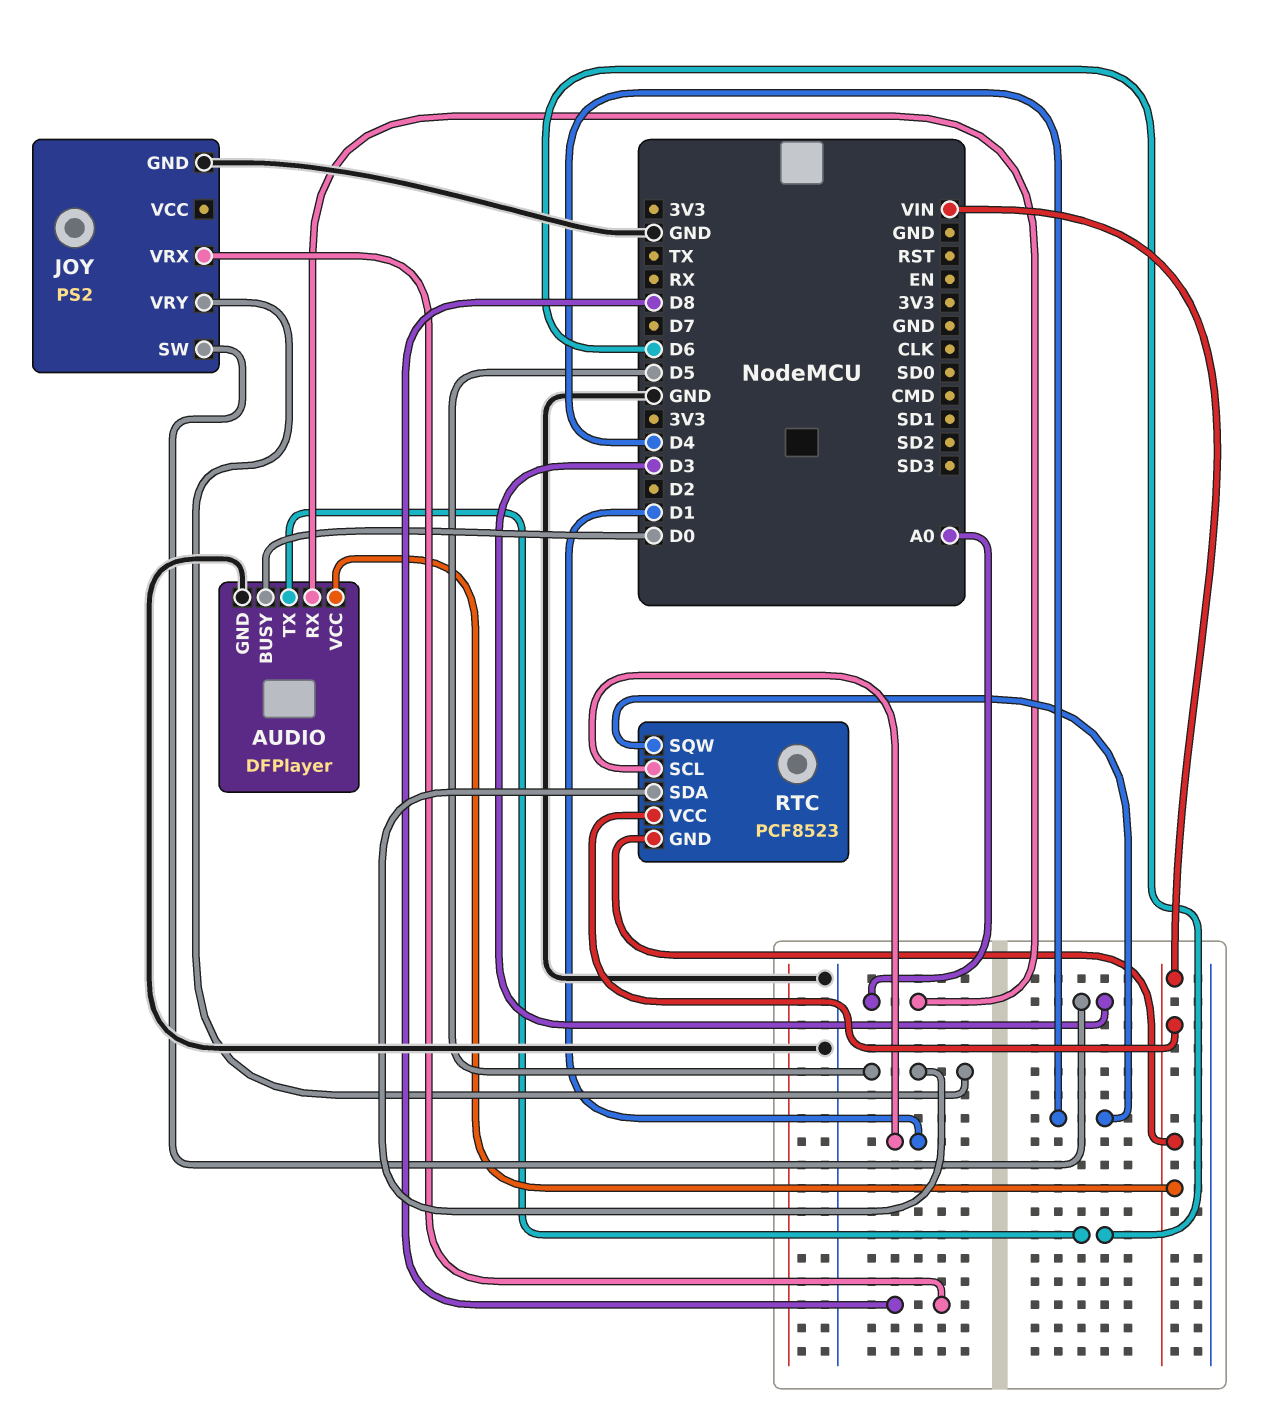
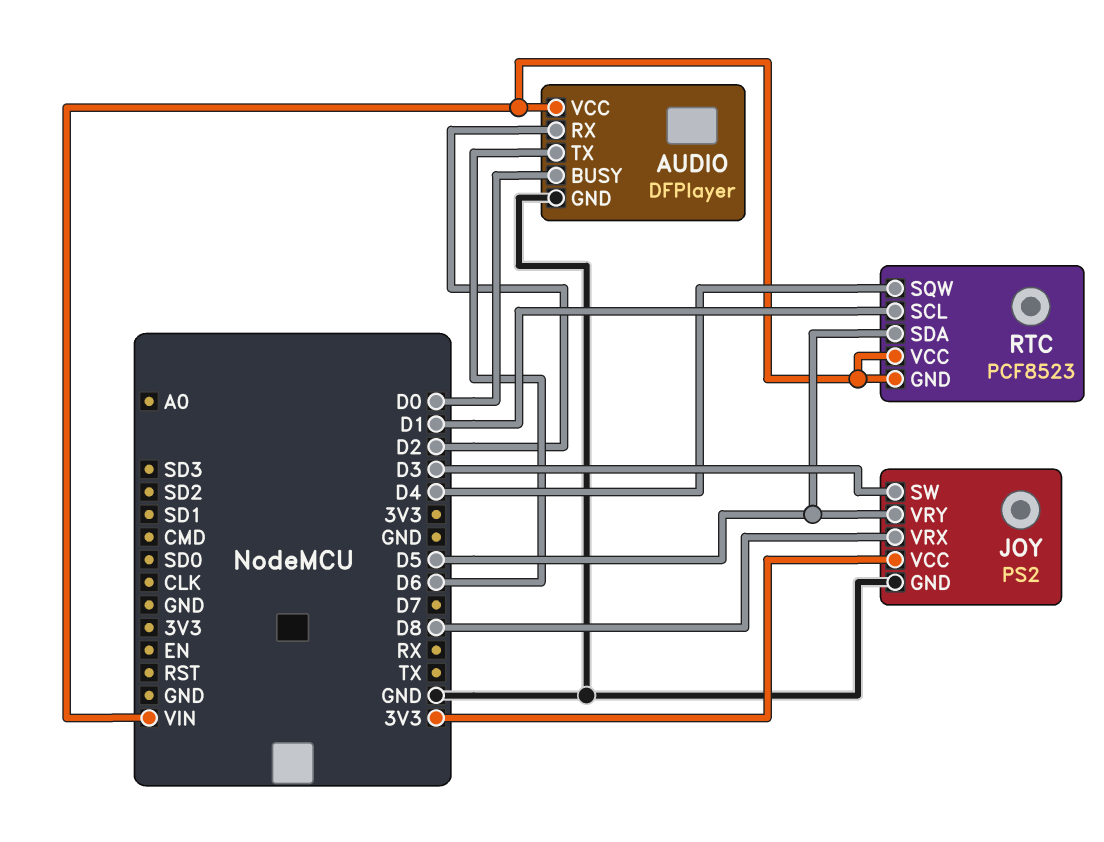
AUDIO pin RX: A0 -> D2
JOY pin VCC: none -> 3V3

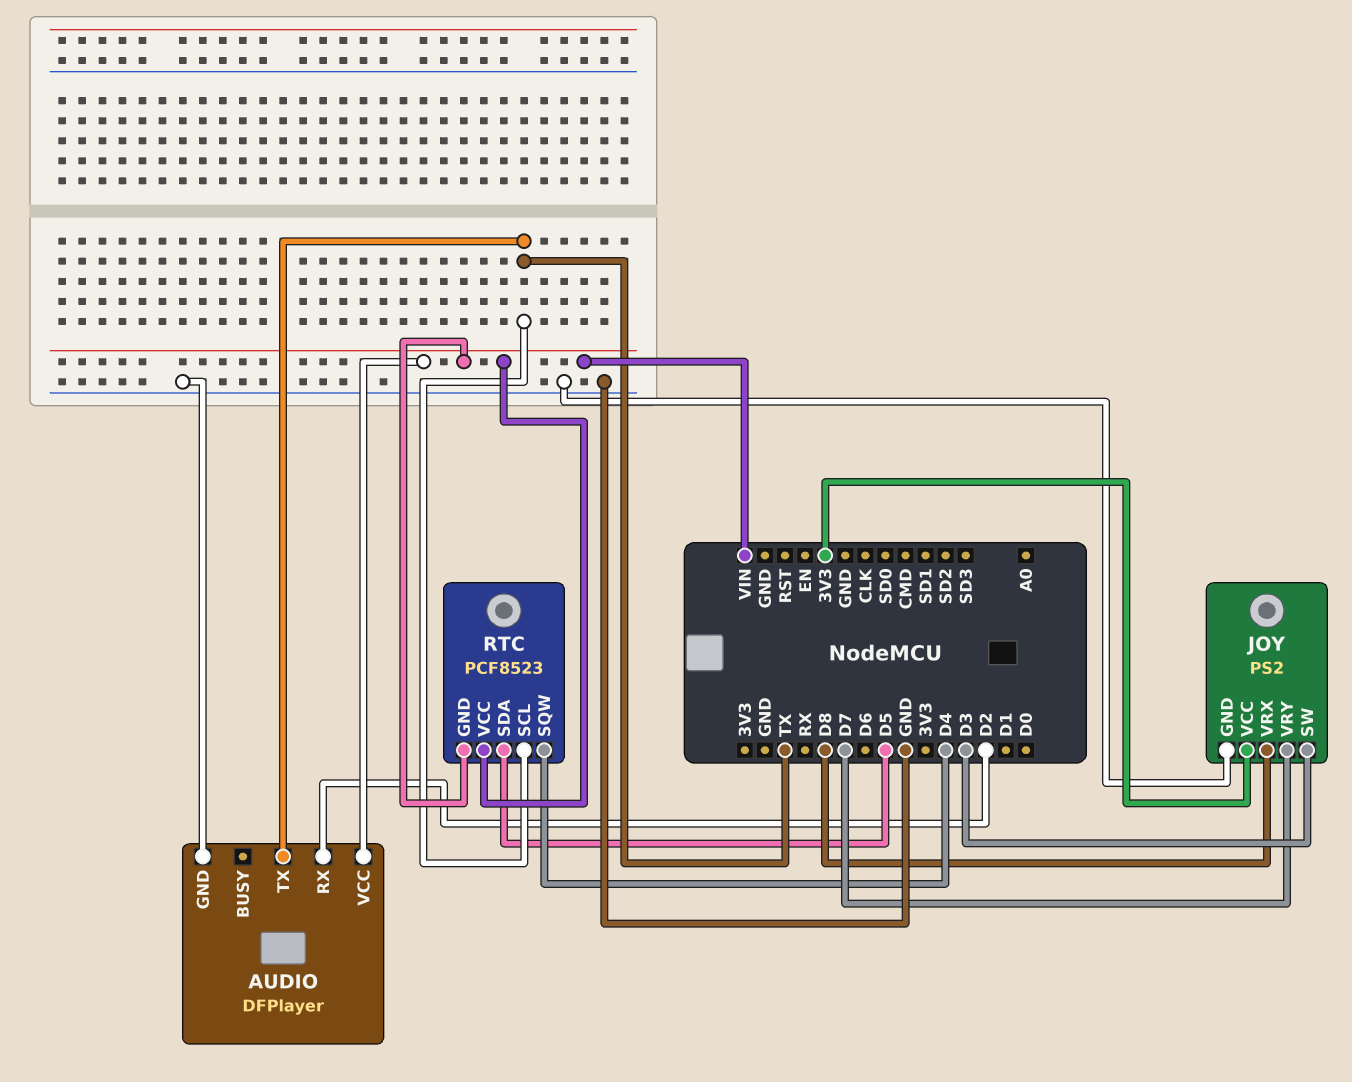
AUDIO pin BUSY: D0 -> none
AUDIO pin TX: D6 -> TX
JOY pin VRY: D5 -> D7
RTC pin SCL: D1 -> TX

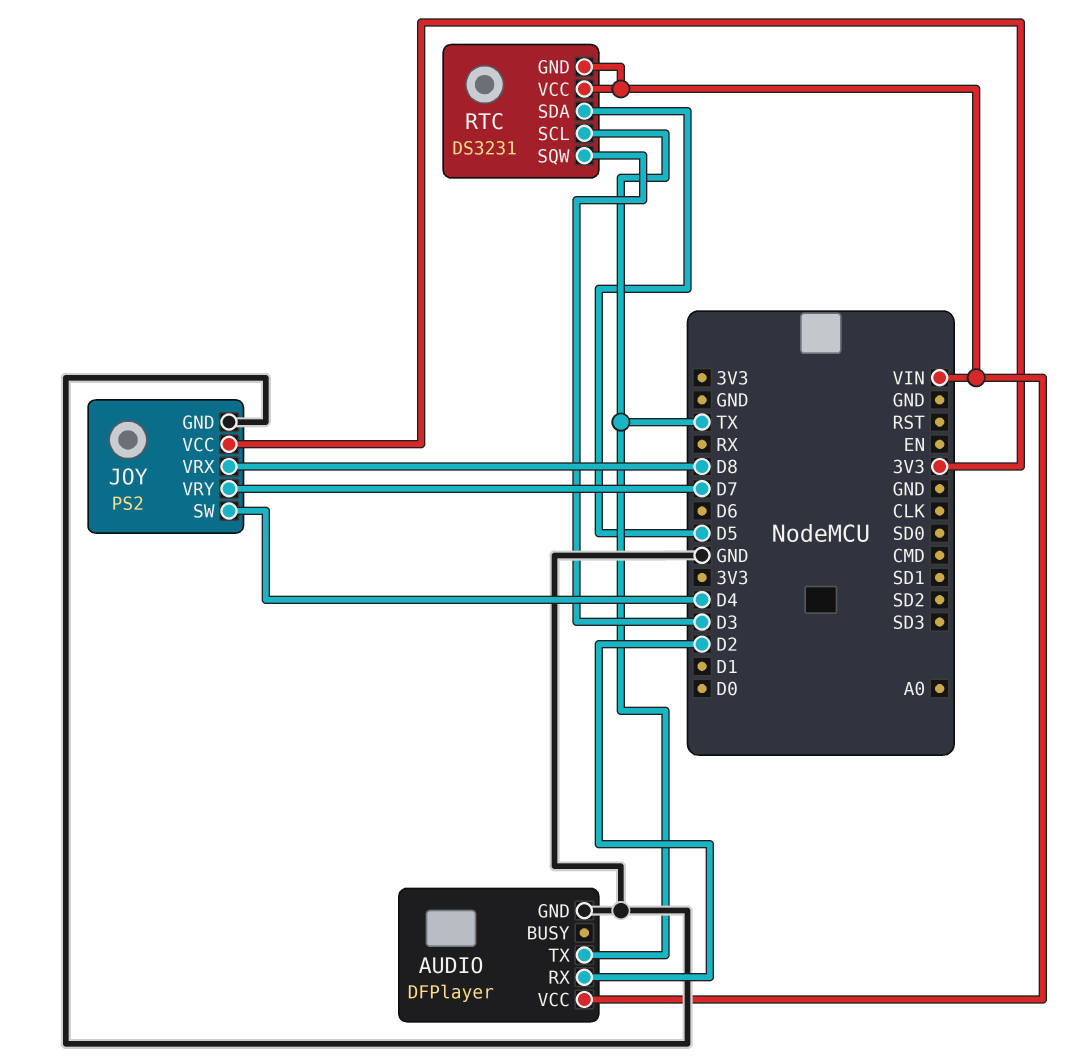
JOY pin SW: D3 -> D4
RTC: PCF8523 -> DS3231
RTC pin SQW: D4 -> D3

